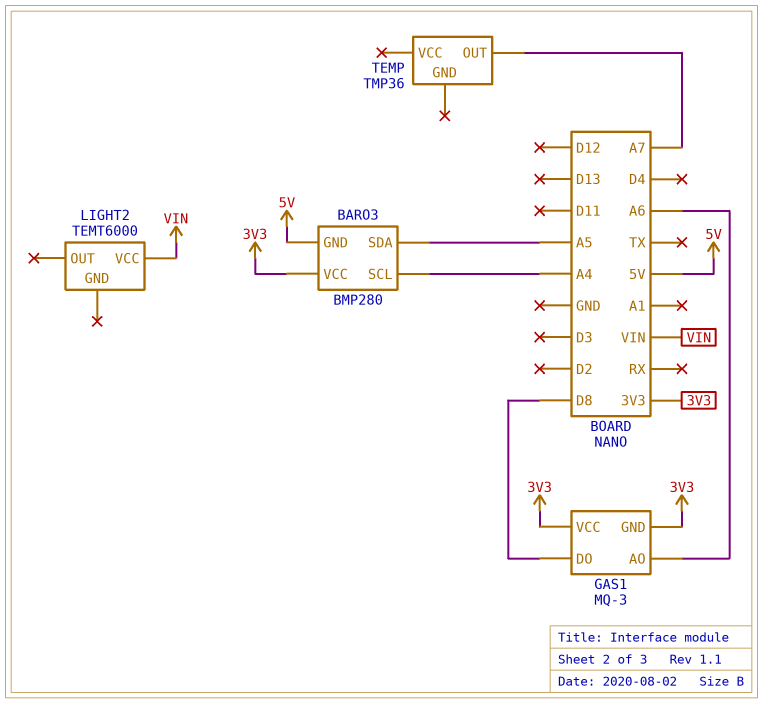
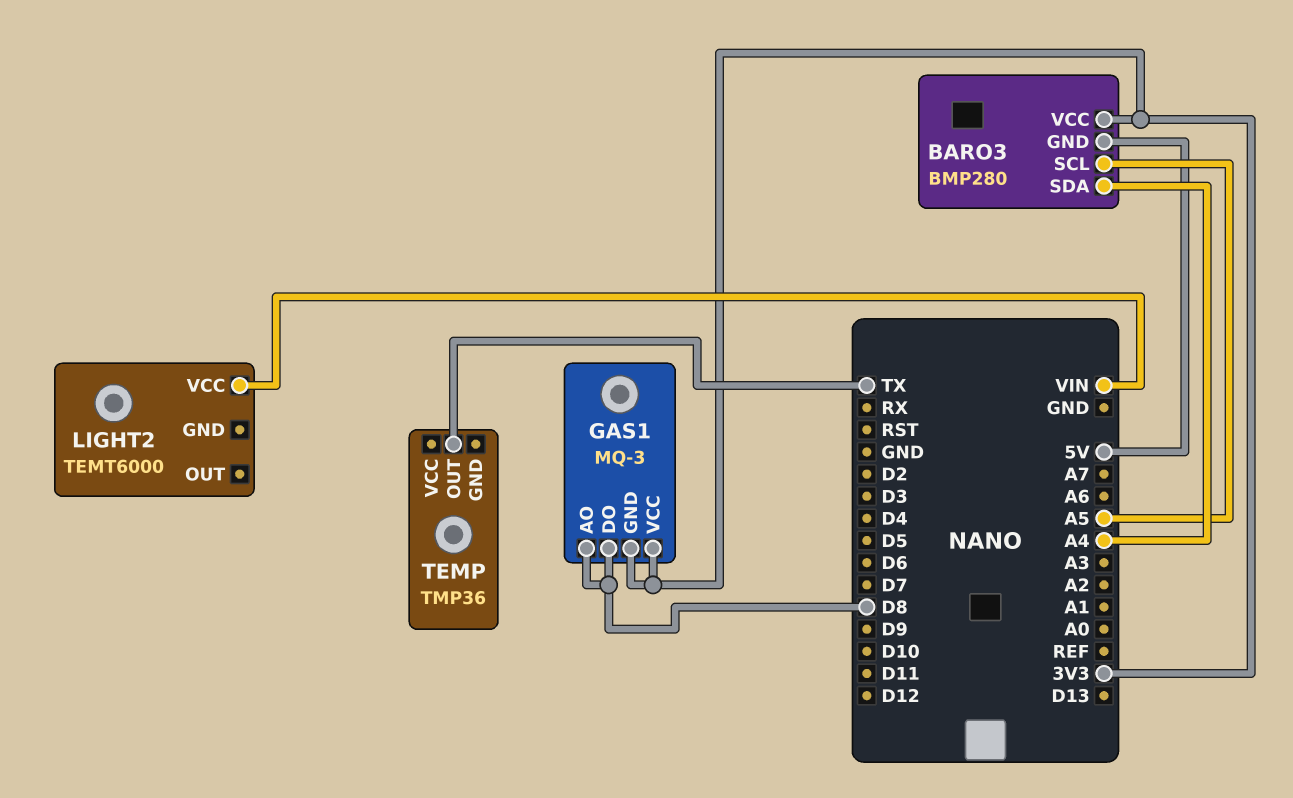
BARO3 pin SCL: A4 -> A5
BARO3 pin SDA: A5 -> A4
GAS1 pin AO: A6 -> D8
TEMP pin OUT: A7 -> TX

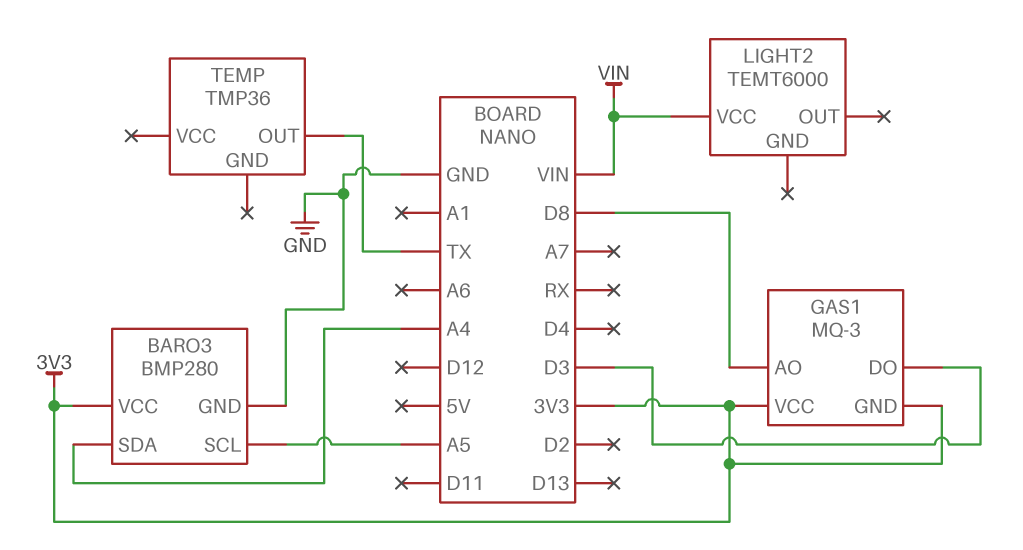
BARO3 pin GND: 5V -> GND
GAS1 pin DO: D8 -> D3

